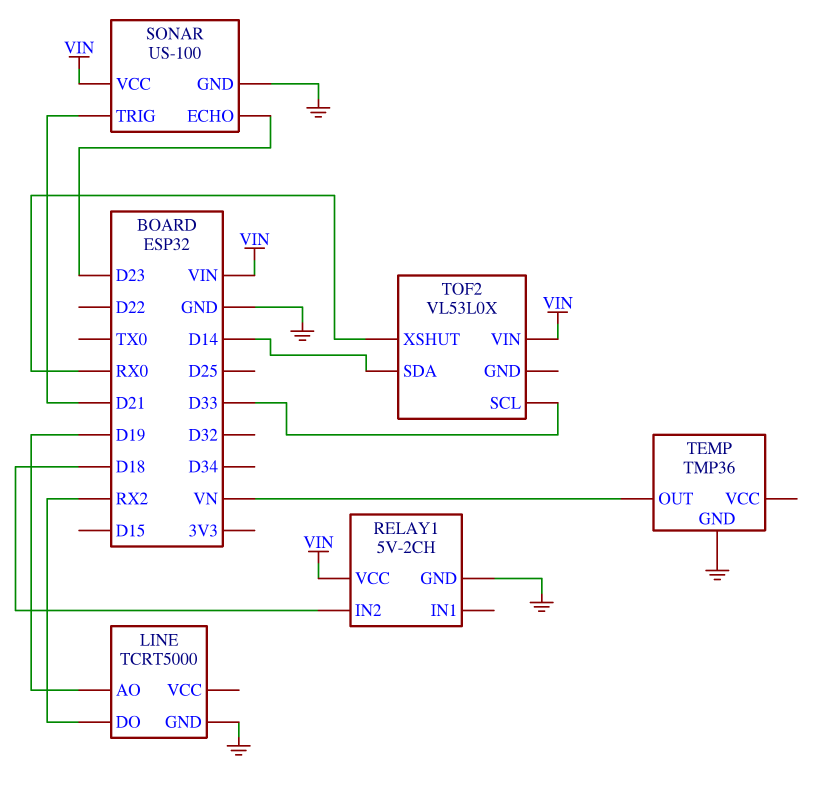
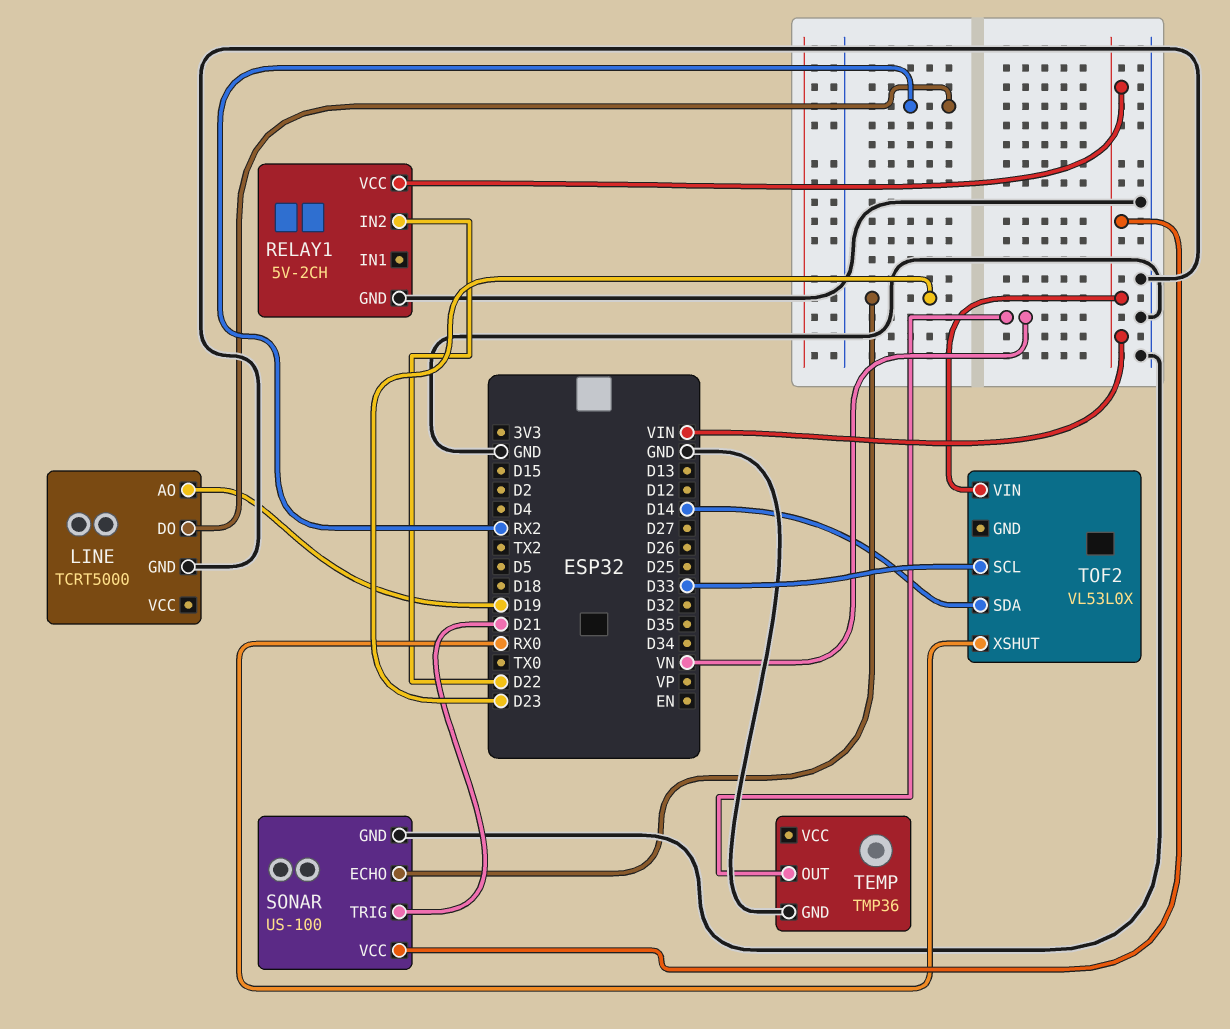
RELAY1 pin IN2: D18 -> D22

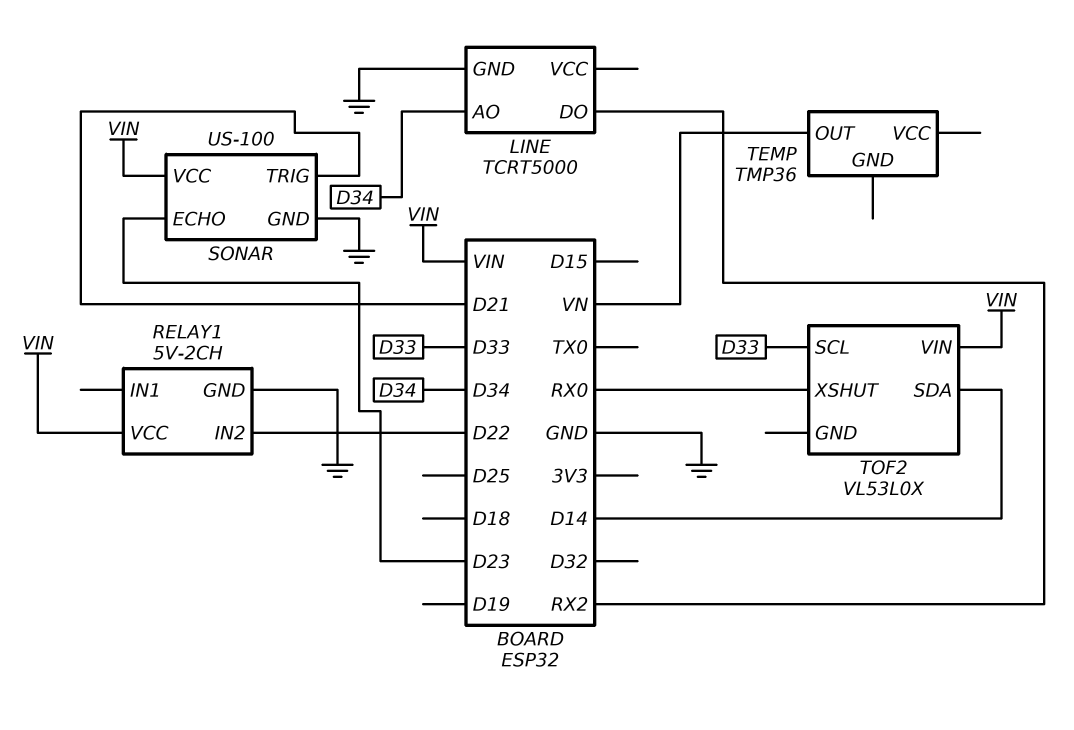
LINE pin AO: D19 -> D34
TEMP pin GND: GND -> none

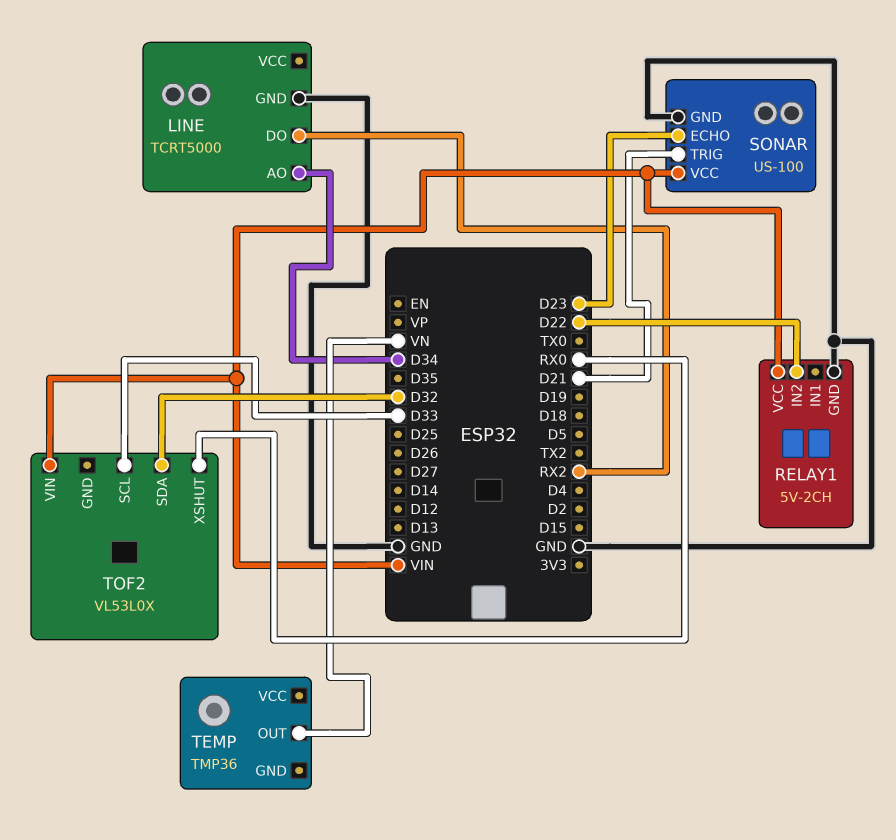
TOF2 pin SDA: D14 -> D32

